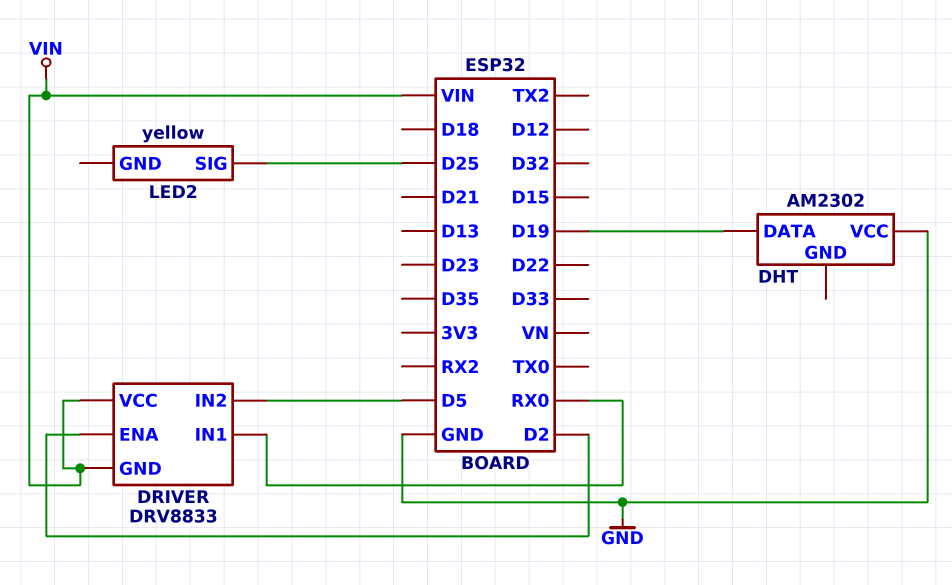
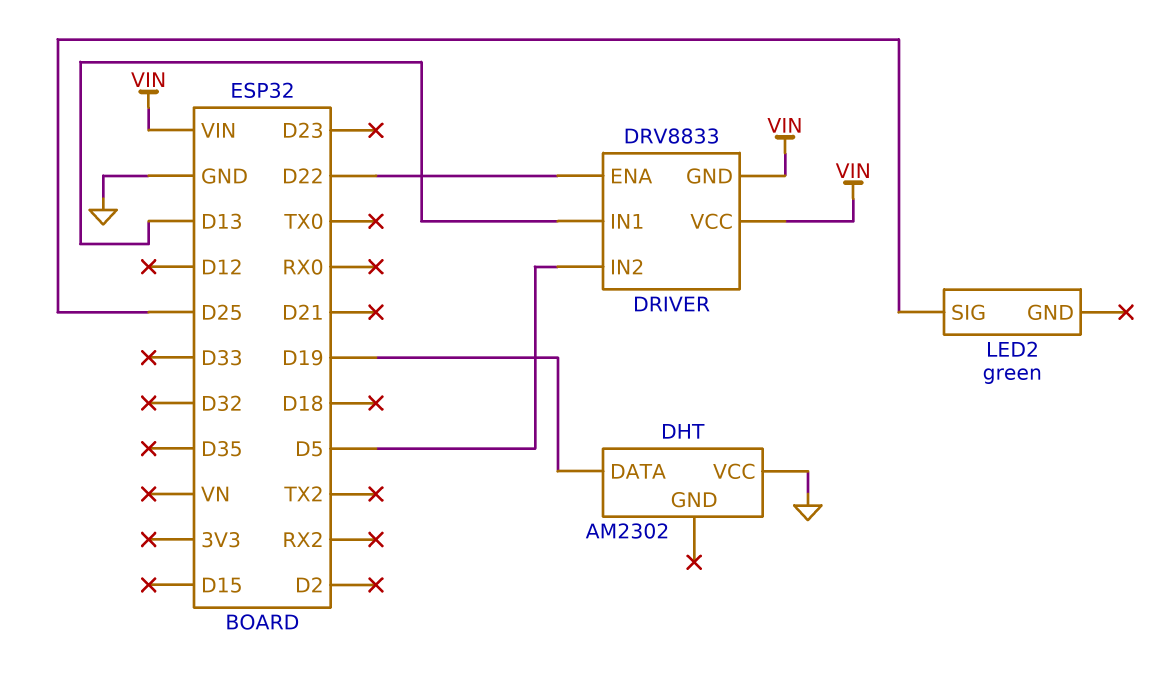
DRIVER pin ENA: D2 -> D22
DRIVER pin IN1: RX0 -> D13
LED2: yellow -> green

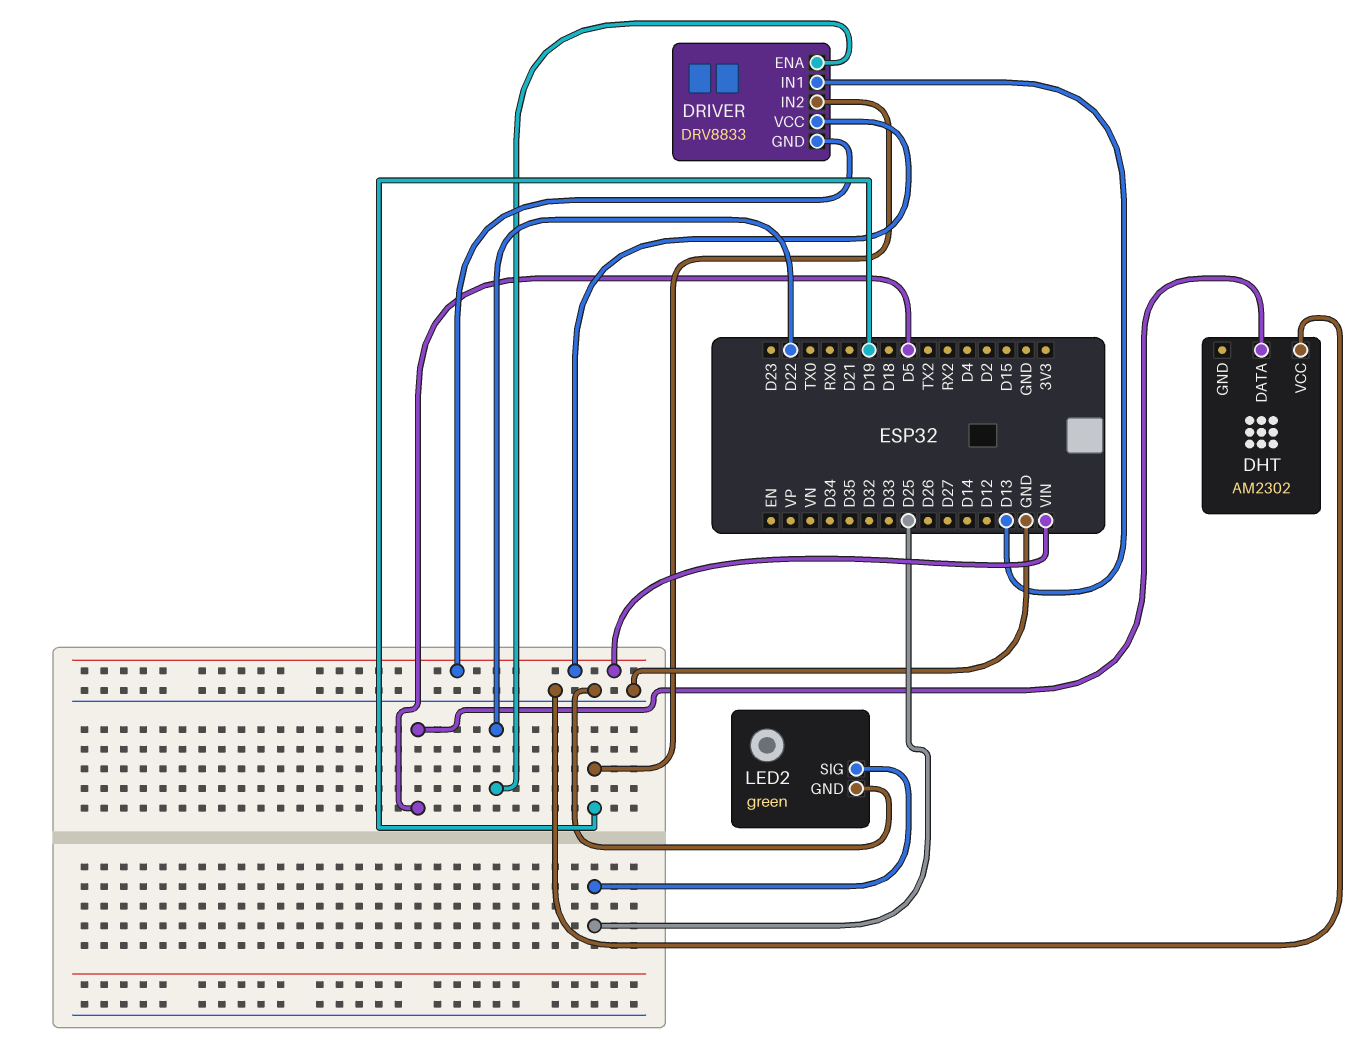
DHT pin DATA: D19 -> D5
DRIVER pin IN2: D5 -> D19
LED2 pin GND: none -> GND

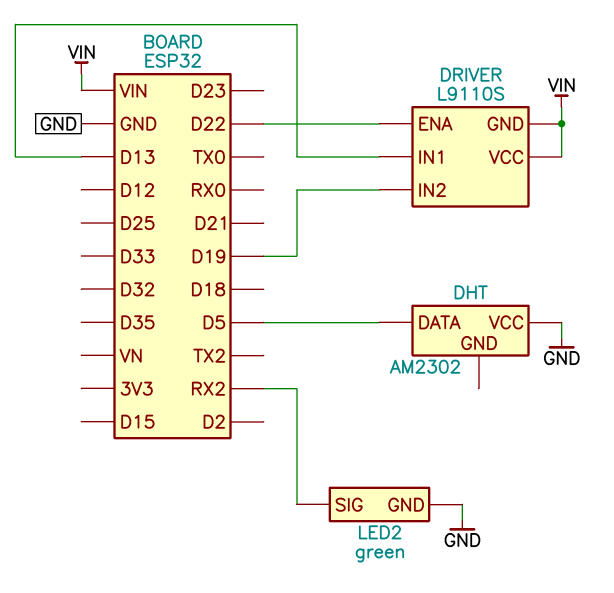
DRIVER: DRV8833 -> L9110S
LED2 pin SIG: D25 -> RX2

